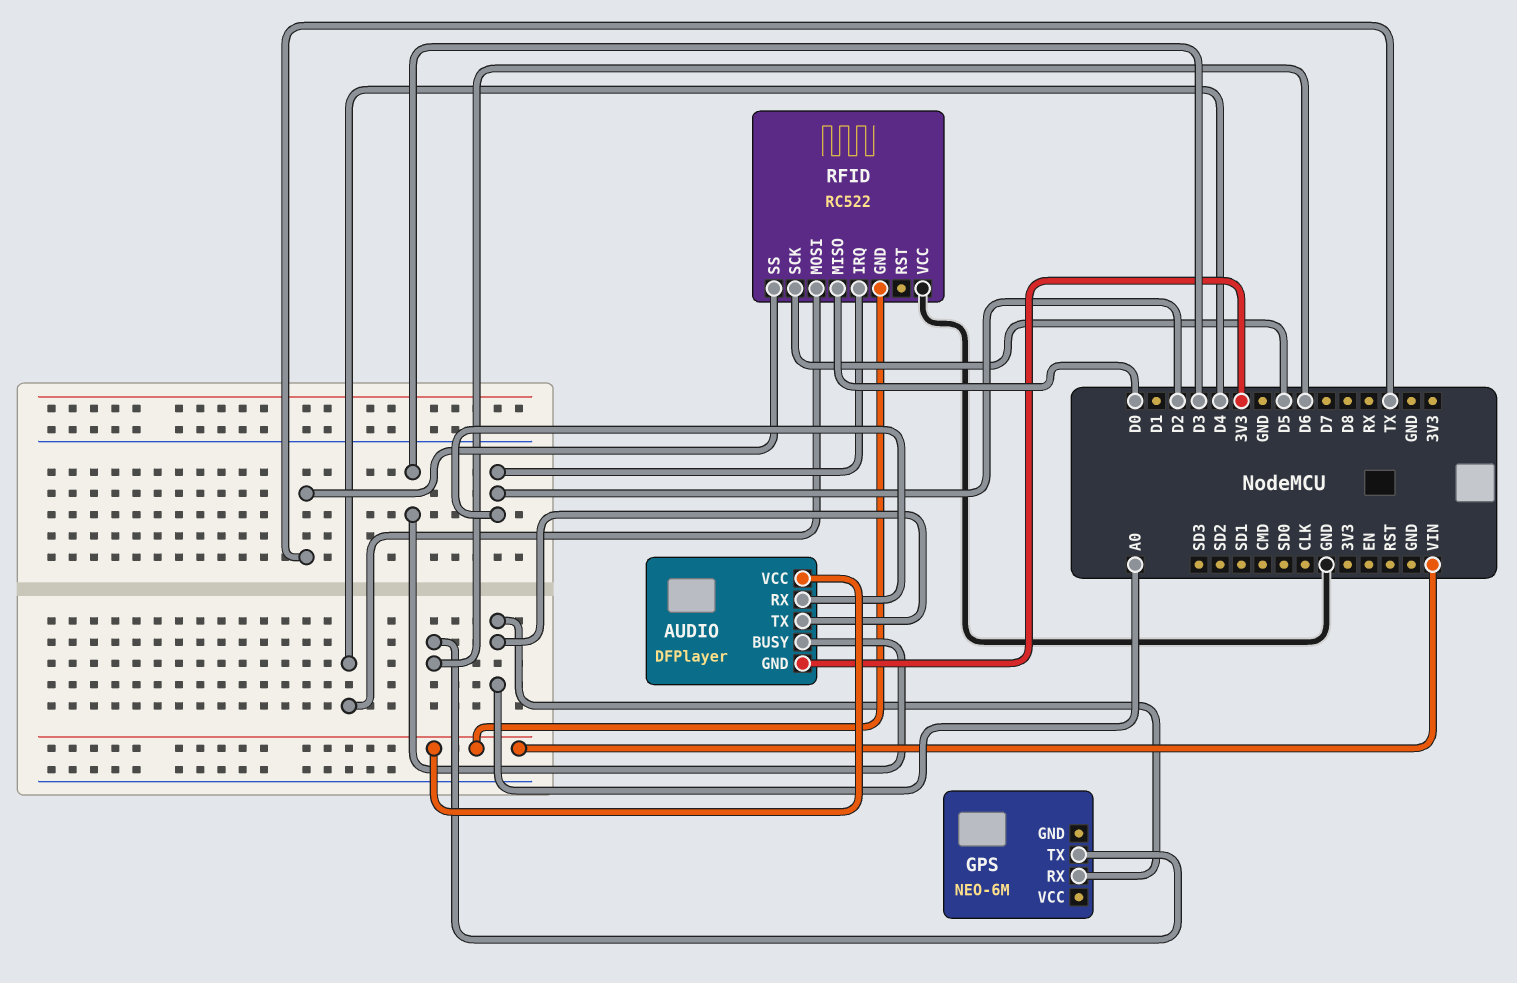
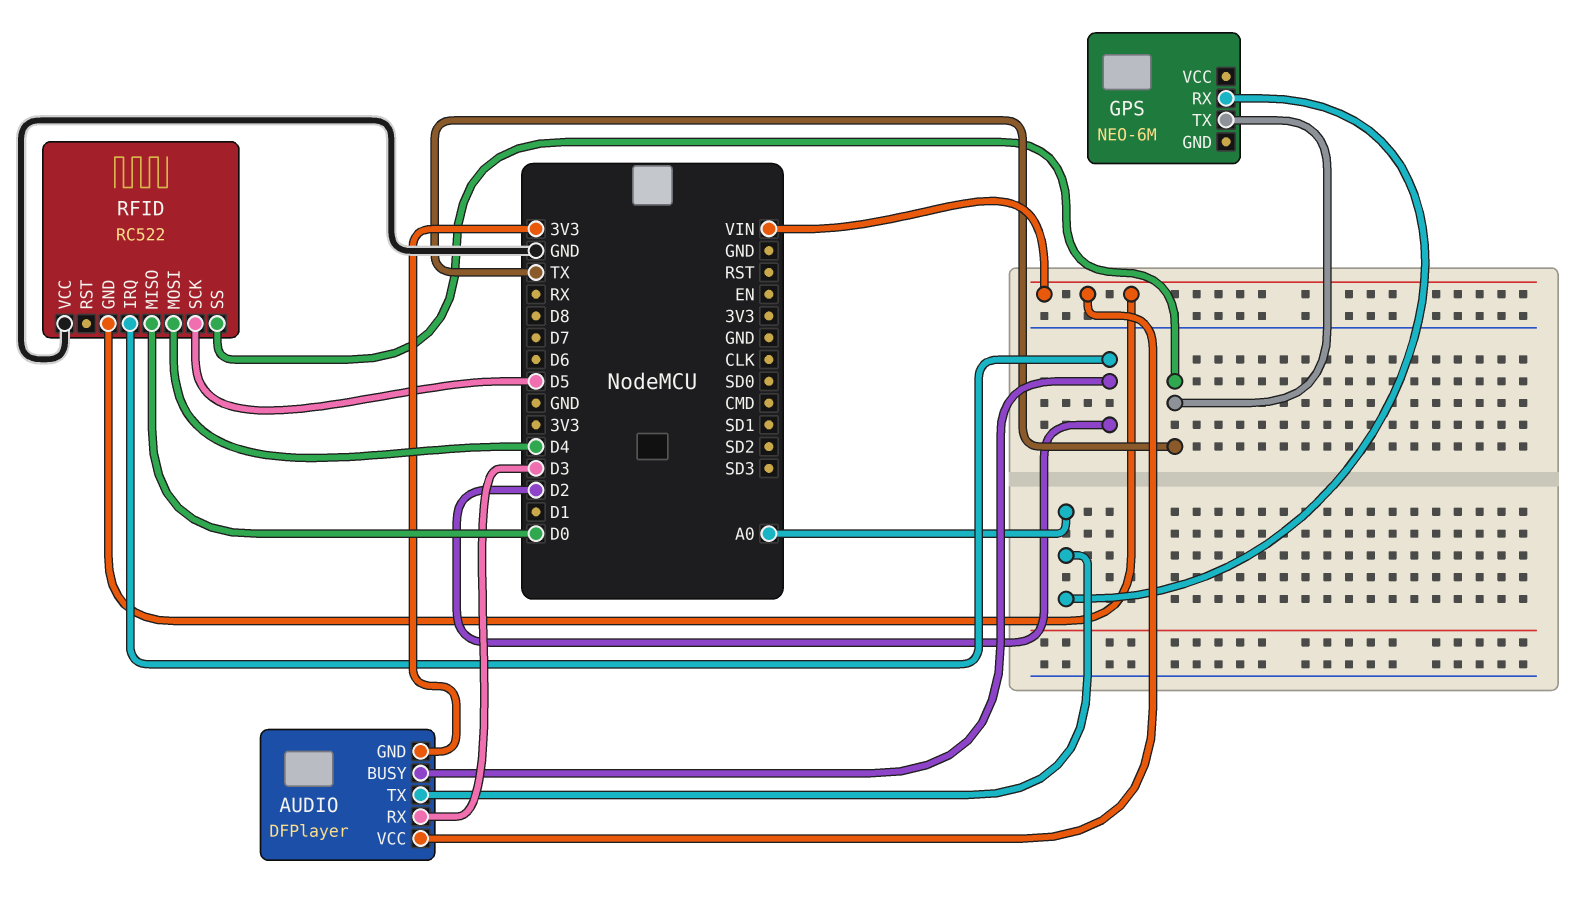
AUDIO pin BUSY: D3 -> D2
AUDIO pin RX: D2 -> D3
GPS pin TX: D6 -> TX

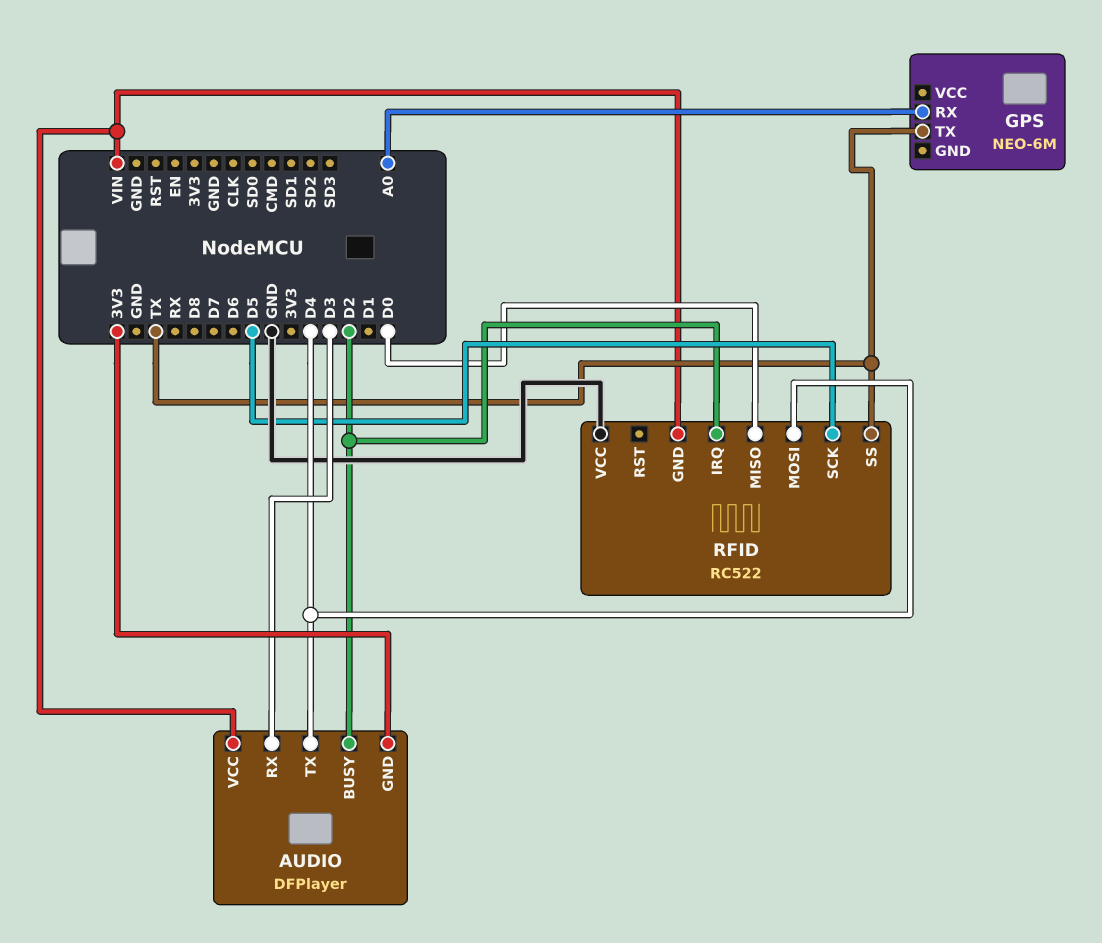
AUDIO pin TX: A0 -> D4

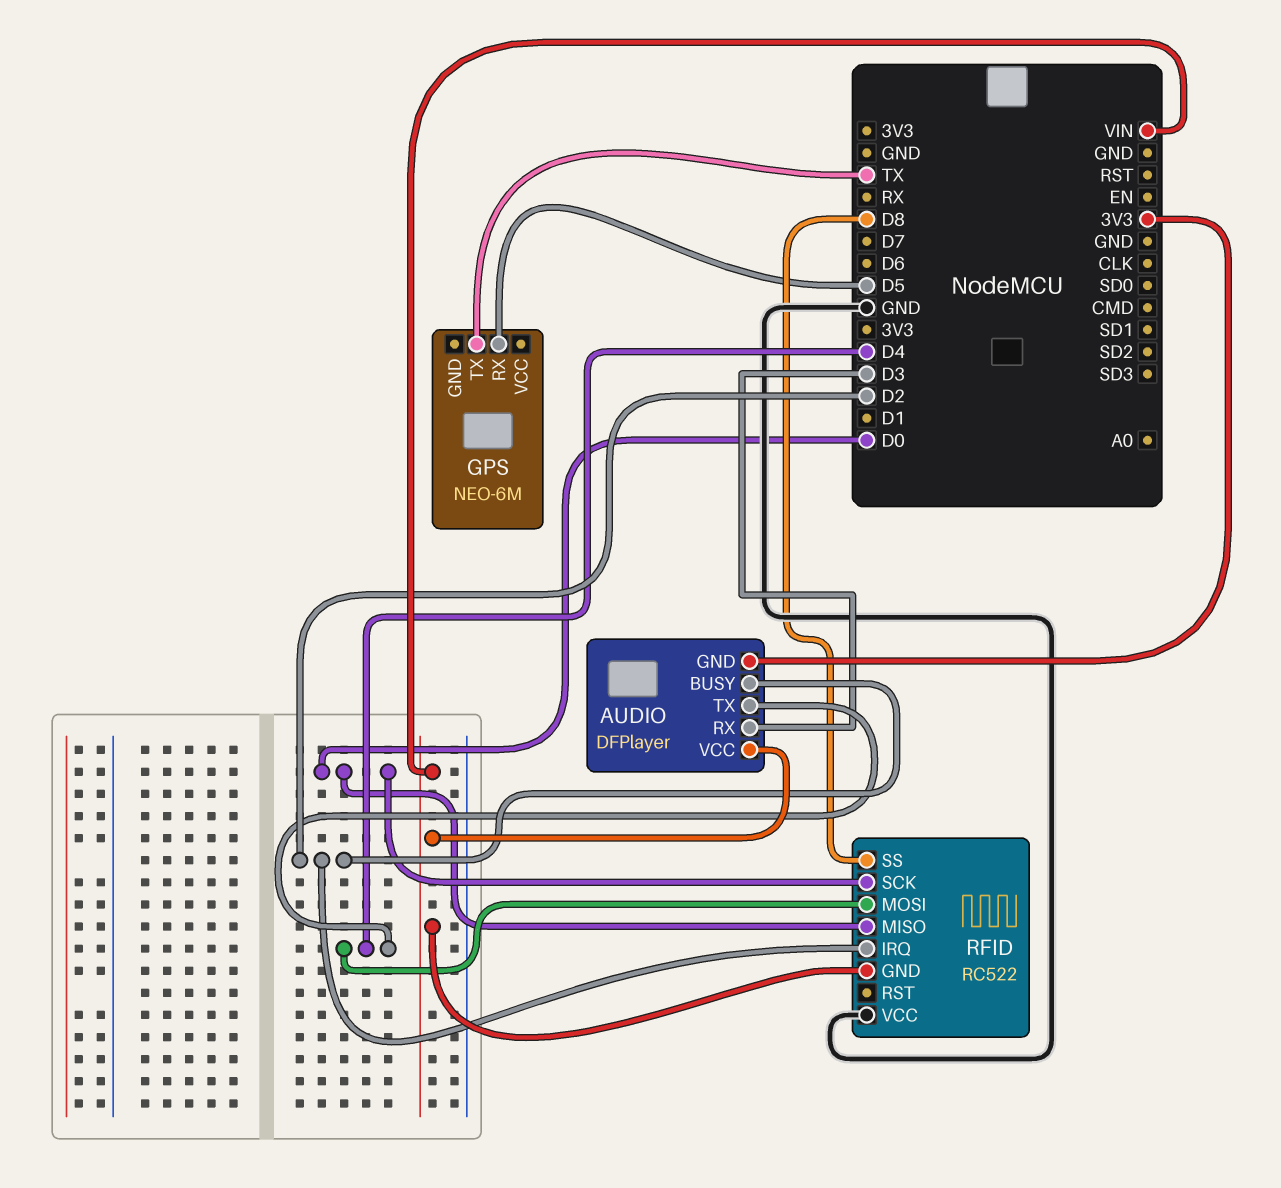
GPS pin RX: A0 -> D5
RFID pin SCK: D5 -> D0
RFID pin SS: TX -> D8

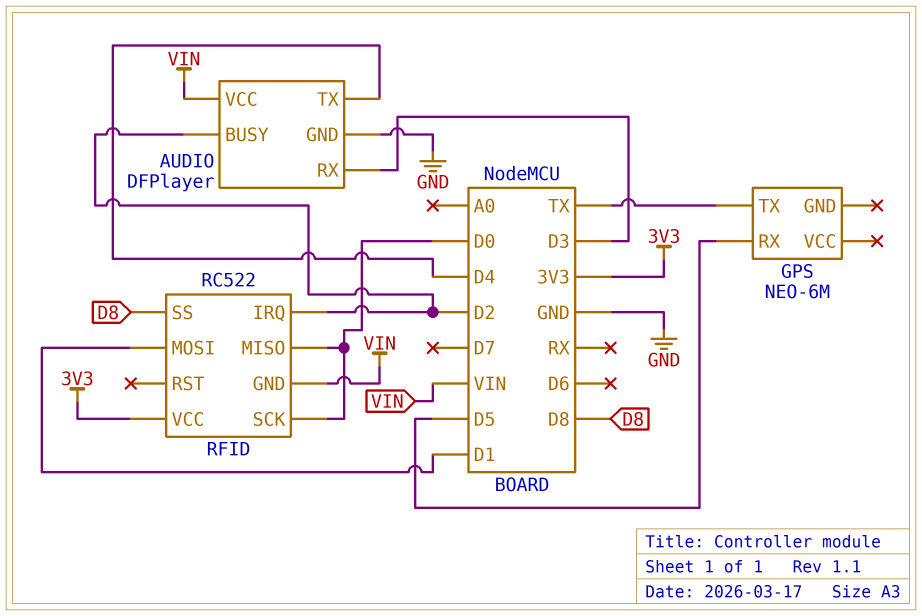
AUDIO pin GND: 3V3 -> GND
RFID pin MOSI: D4 -> D1
RFID pin VCC: GND -> 3V3

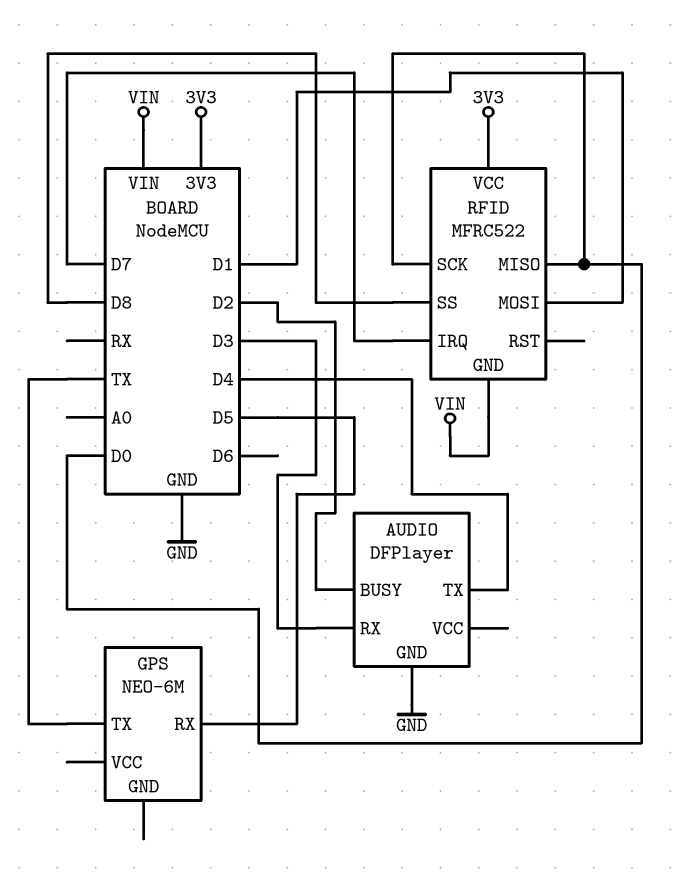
AUDIO pin VCC: VIN -> none
RFID: RC522 -> MFRC522
RFID pin IRQ: D2 -> D7

